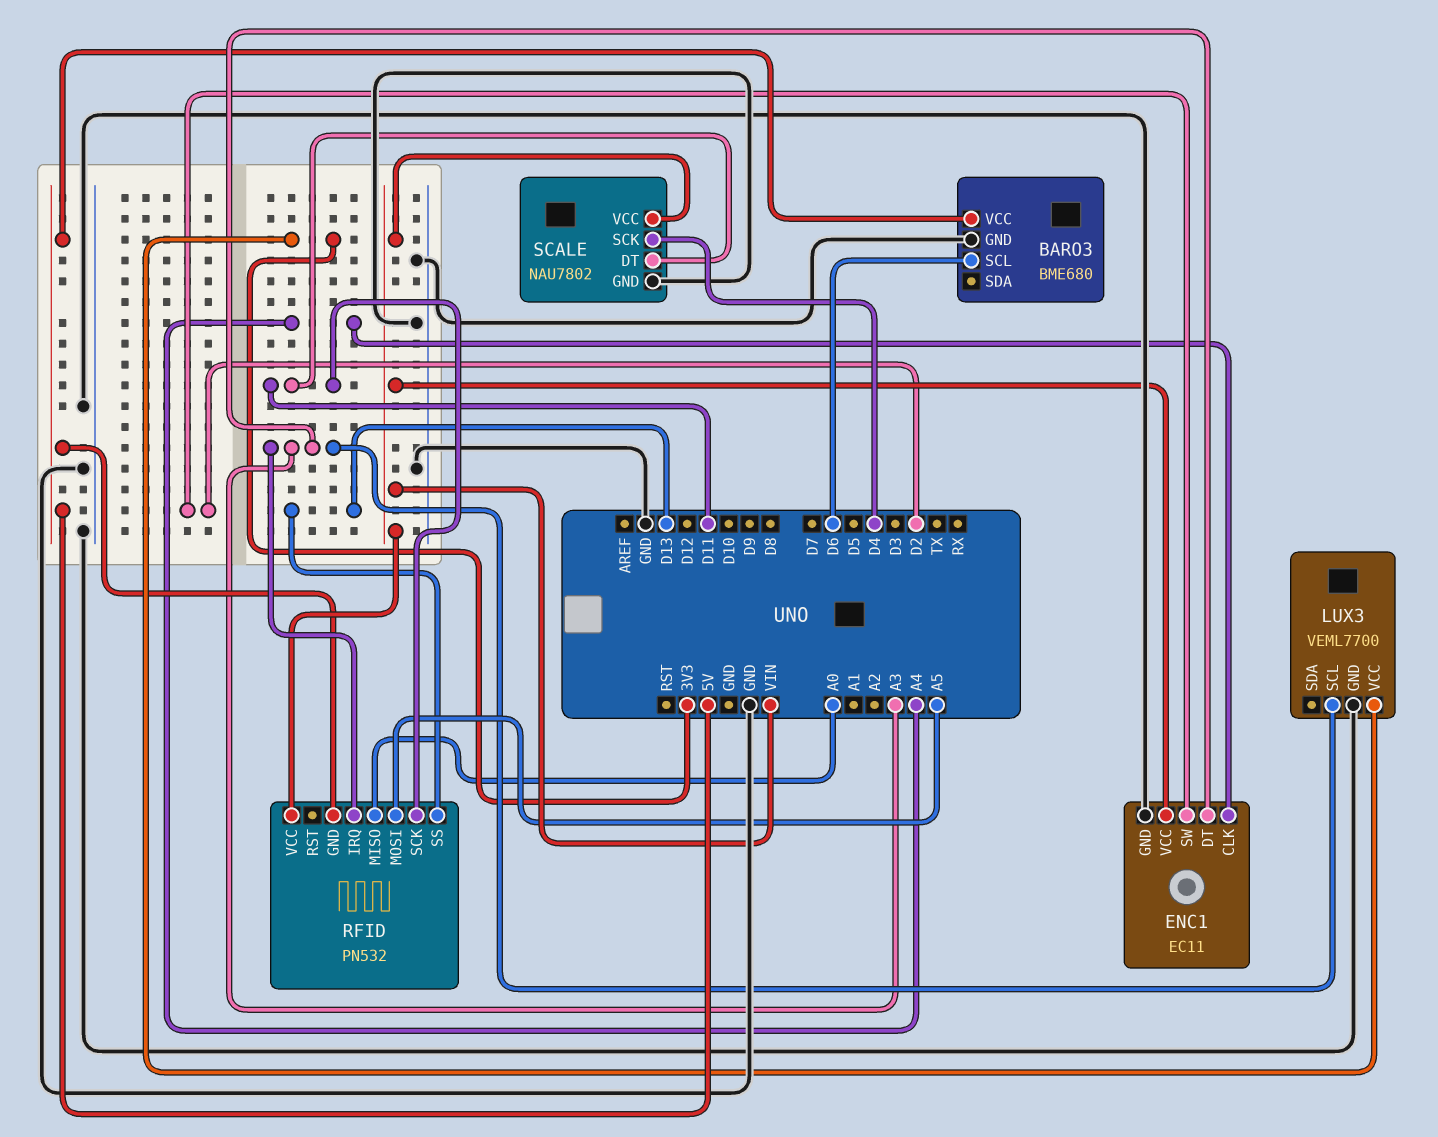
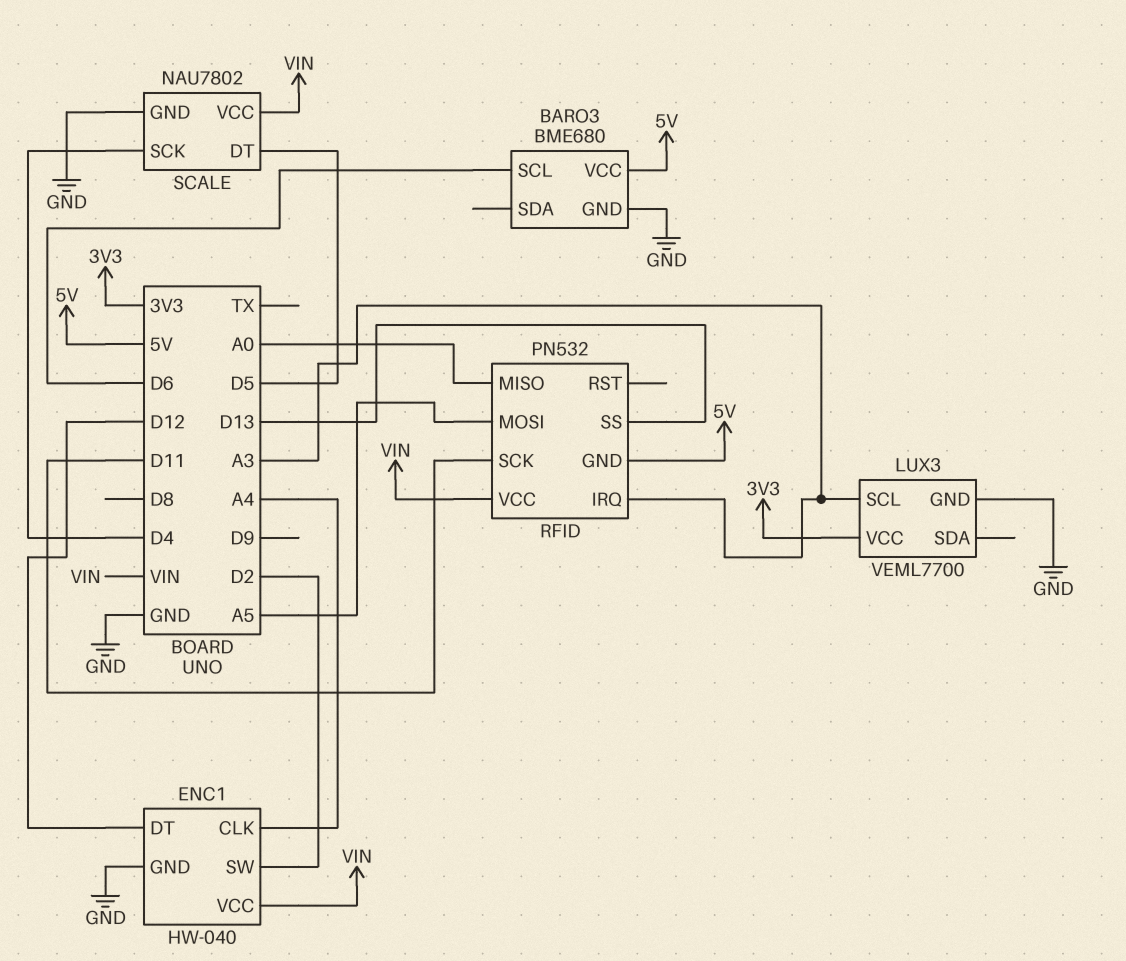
ENC1: EC11 -> HW-040
ENC1 pin DT: A3 -> D12
SCALE pin DT: D11 -> D5

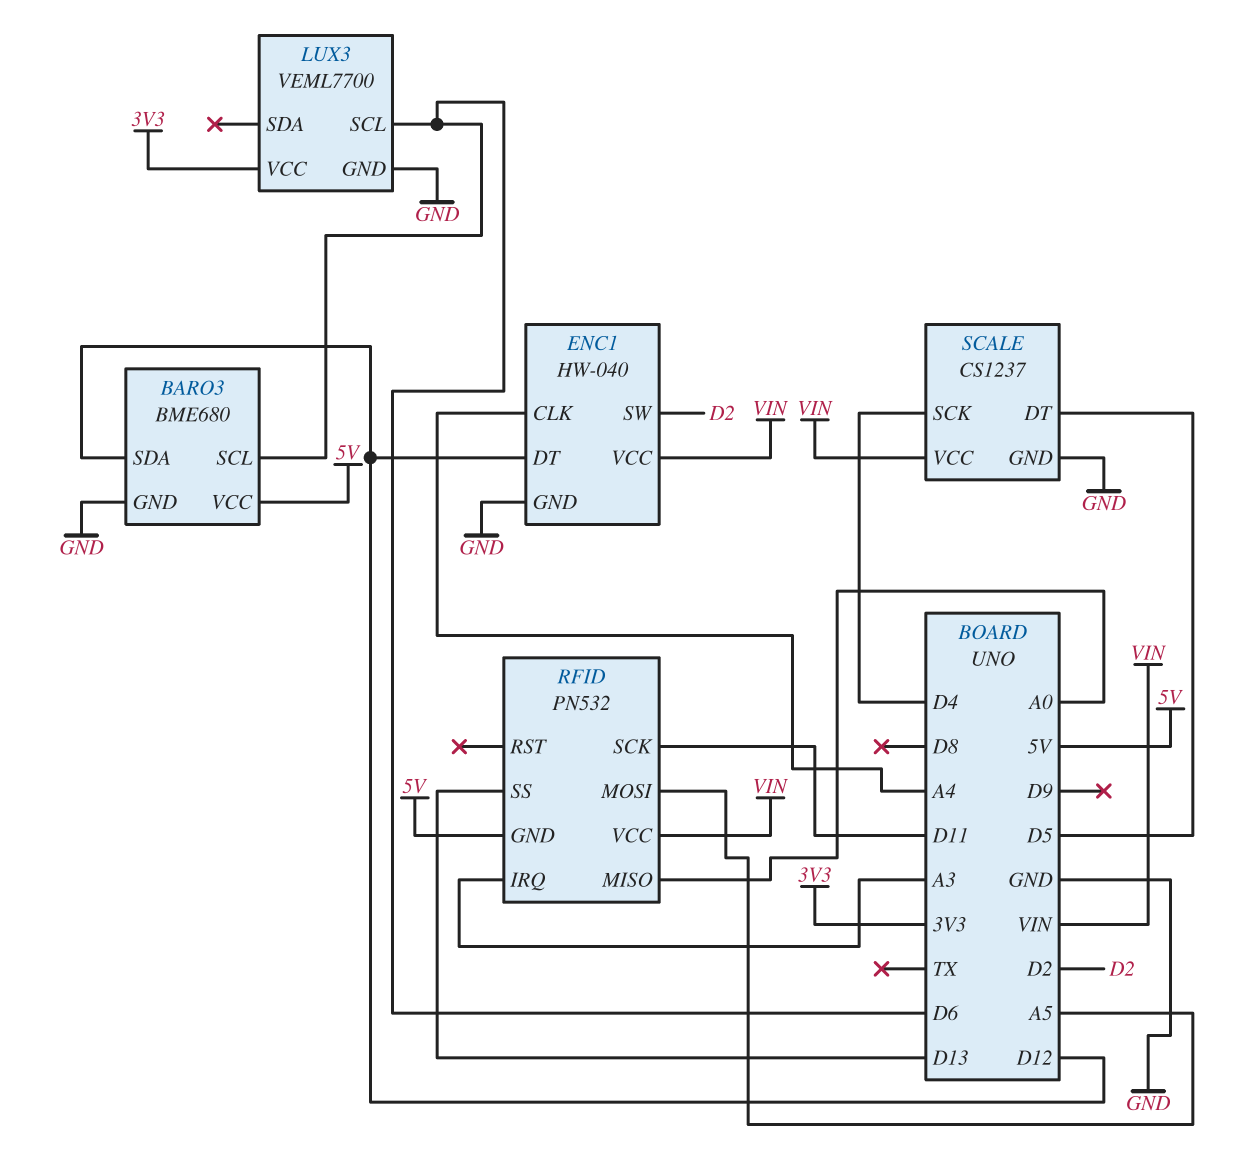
BARO3 pin SDA: none -> D12
LUX3 pin SCL: A3 -> D6
SCALE: NAU7802 -> CS1237

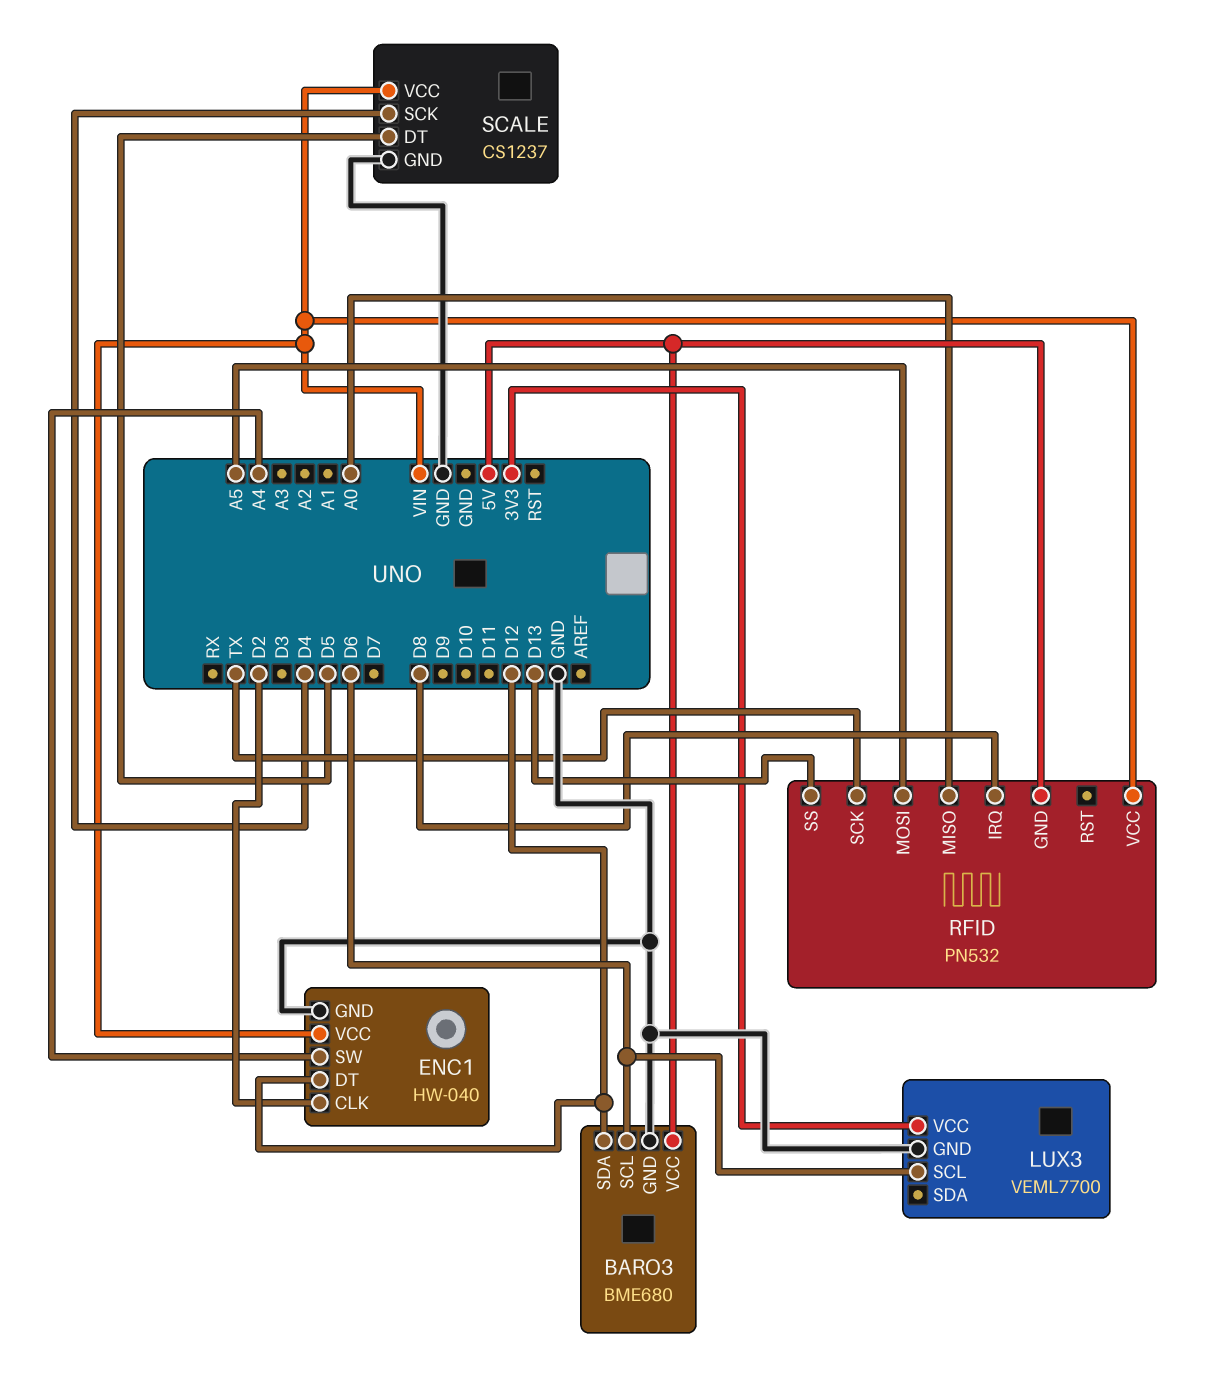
ENC1 pin CLK: A4 -> D2
ENC1 pin SW: D2 -> A4
RFID pin IRQ: A3 -> D8
RFID pin SCK: D11 -> TX

